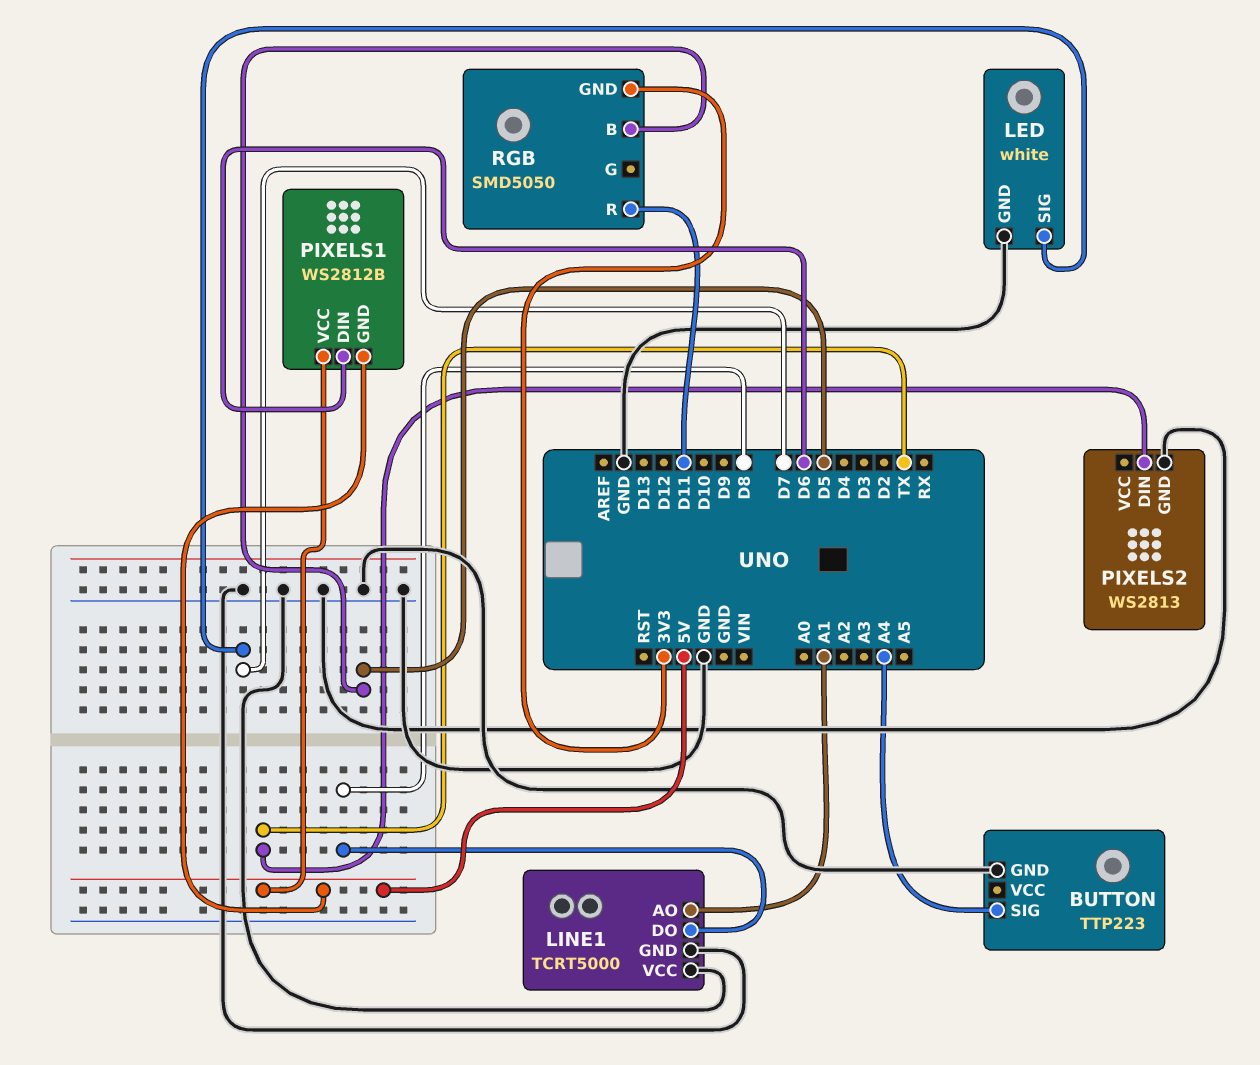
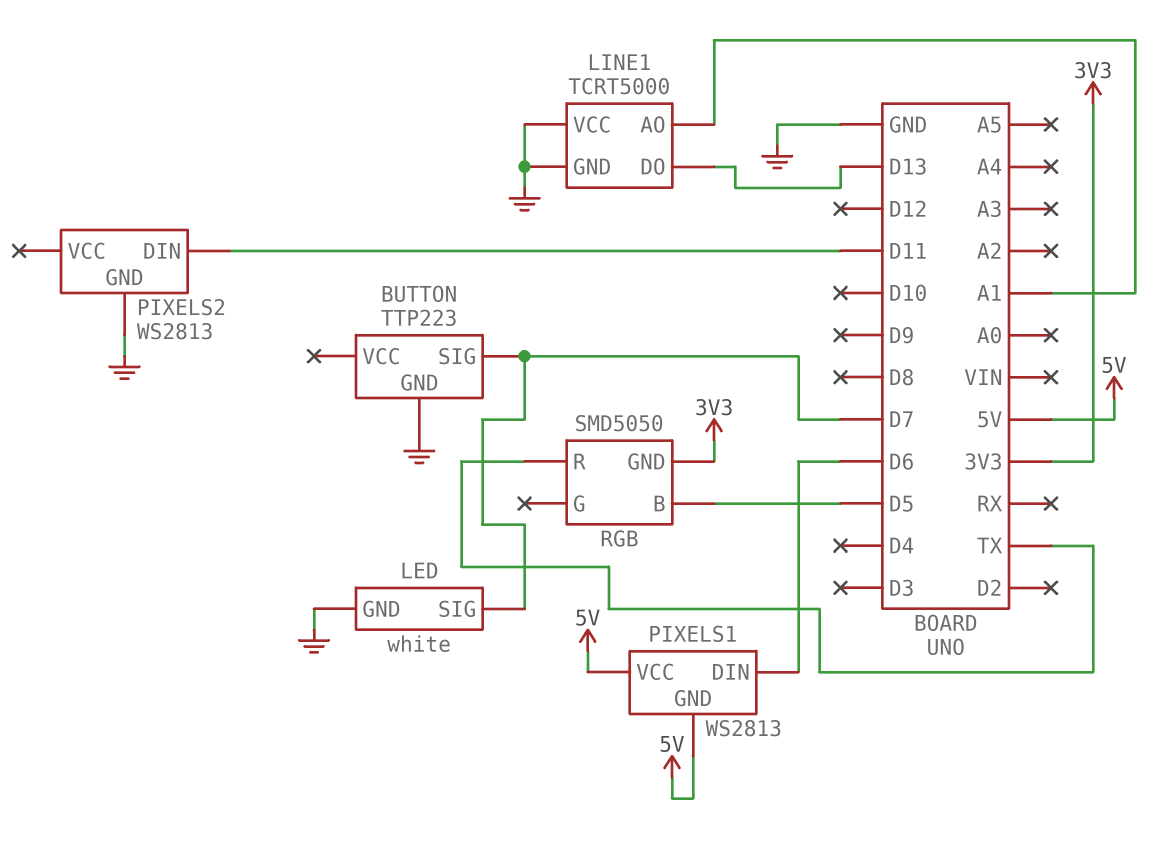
BUTTON pin SIG: A4 -> D7
LINE1 pin DO: D8 -> D13
PIXELS1: WS2812B -> WS2813
PIXELS2 pin DIN: TX -> D11
RGB pin R: D11 -> TX

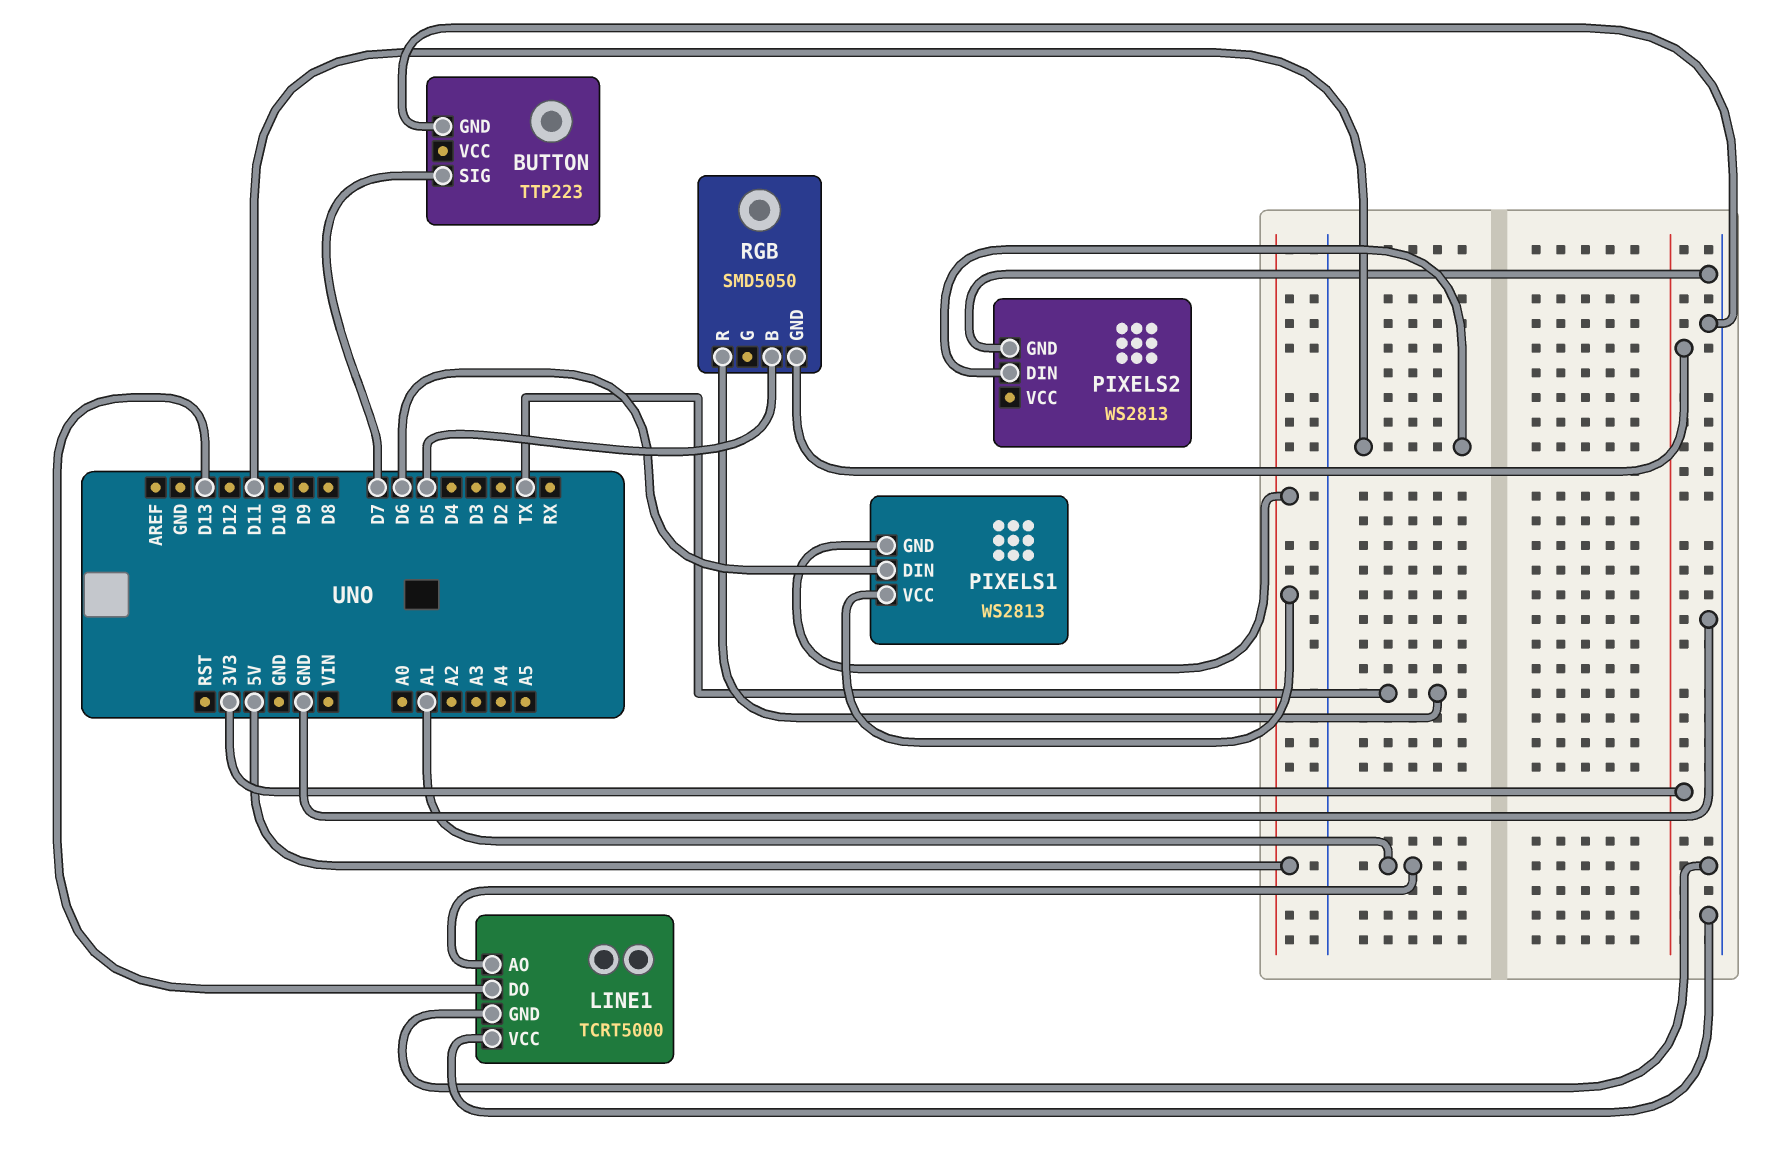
LED: white -> none
LED pin GND: GND -> none
LED pin SIG: D7 -> none

